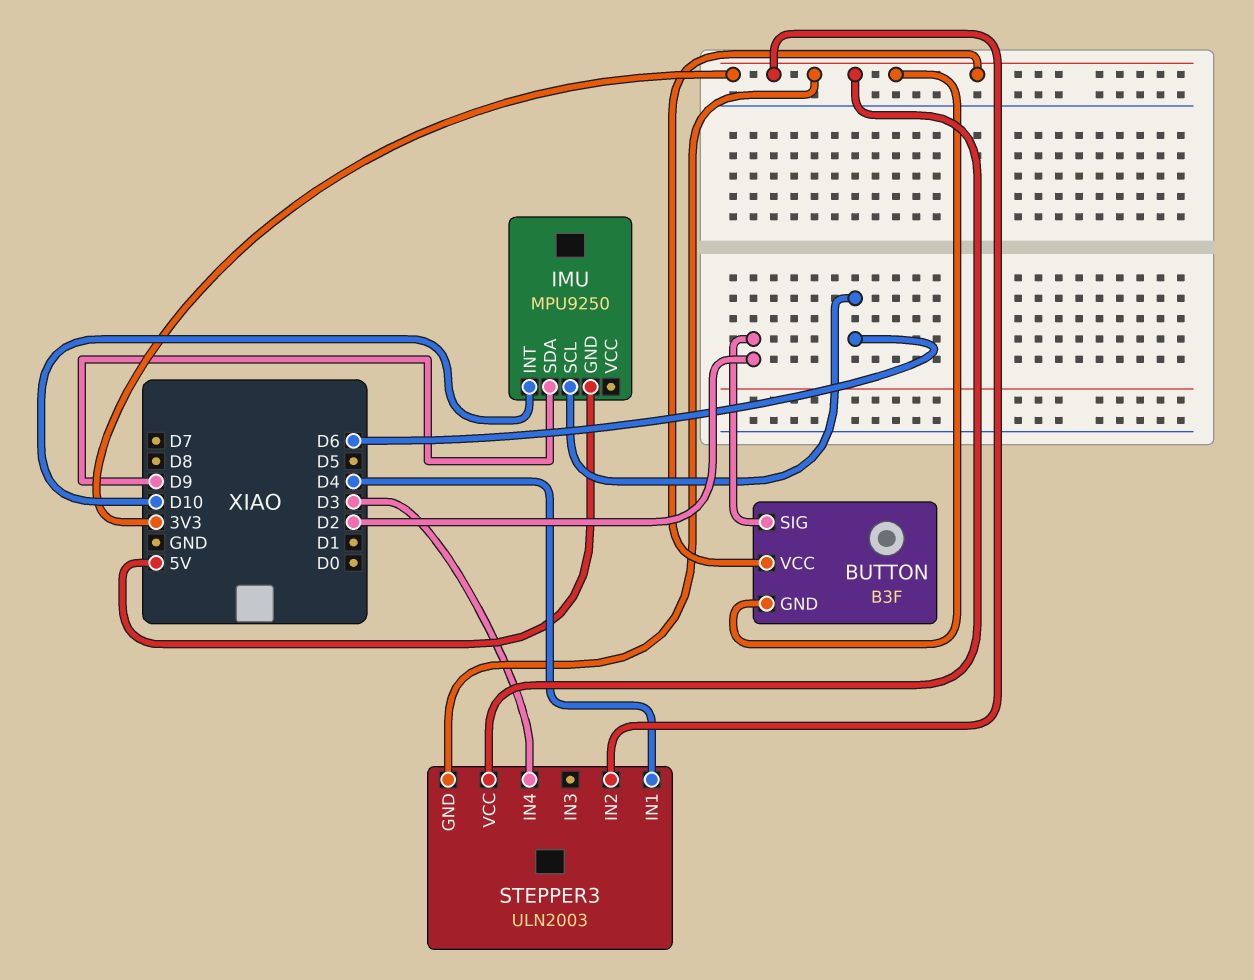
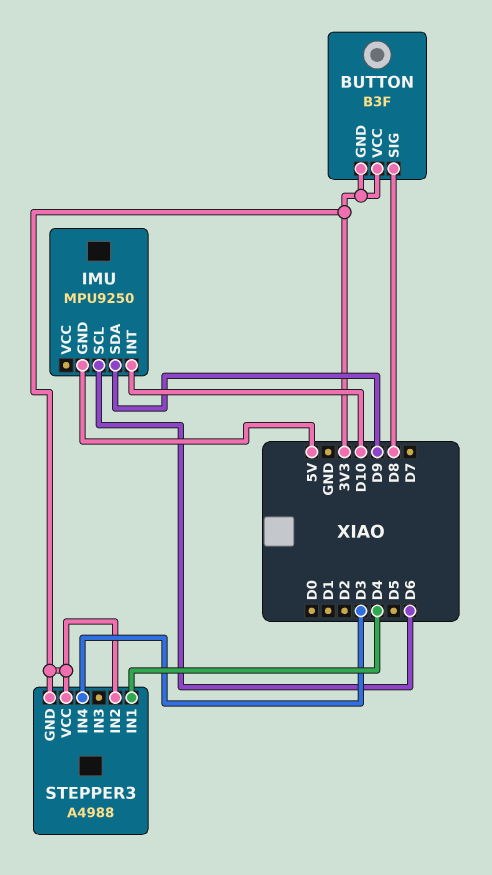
BUTTON pin SIG: D2 -> D8
STEPPER3: ULN2003 -> A4988

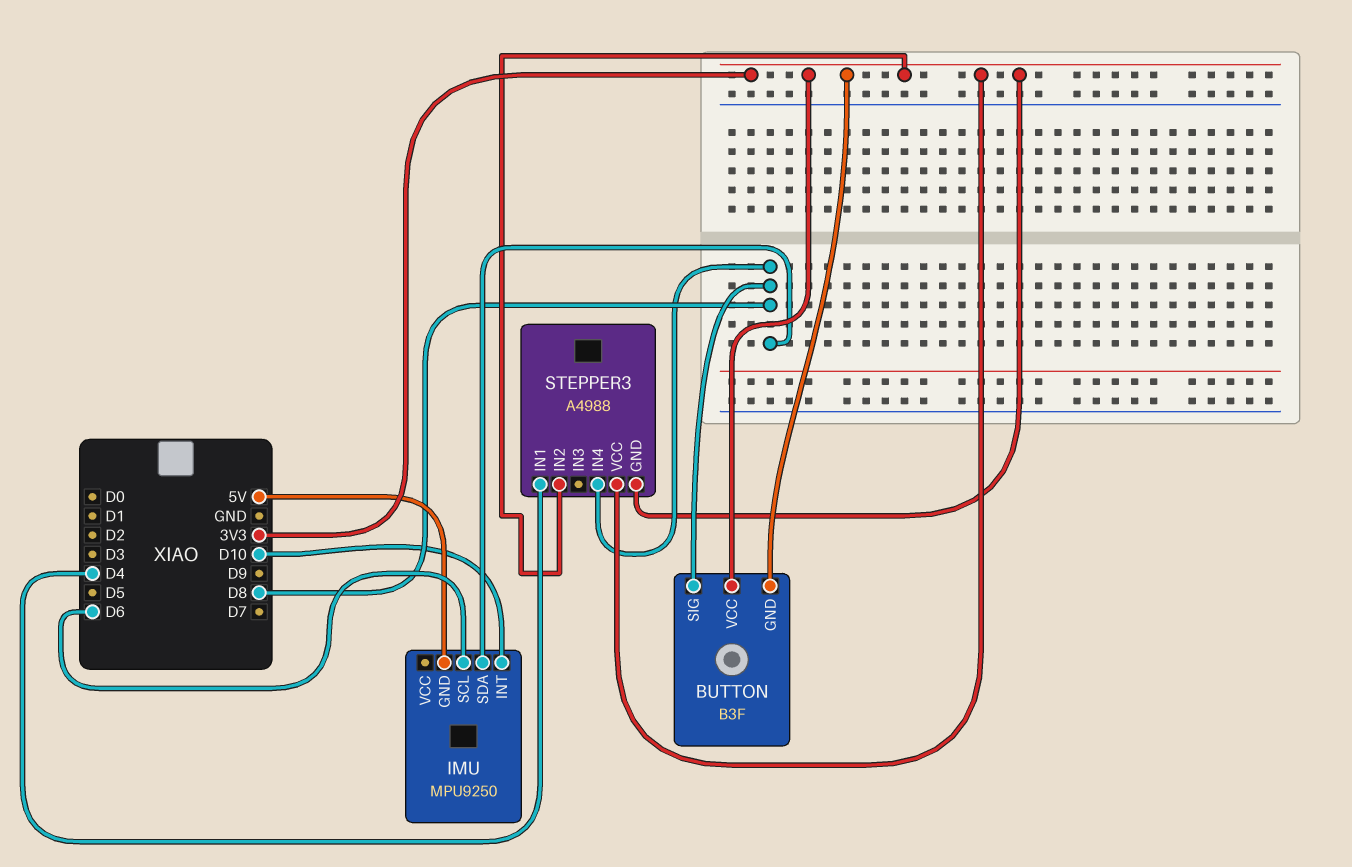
IMU pin SDA: D9 -> D8
STEPPER3 pin IN4: D3 -> D8

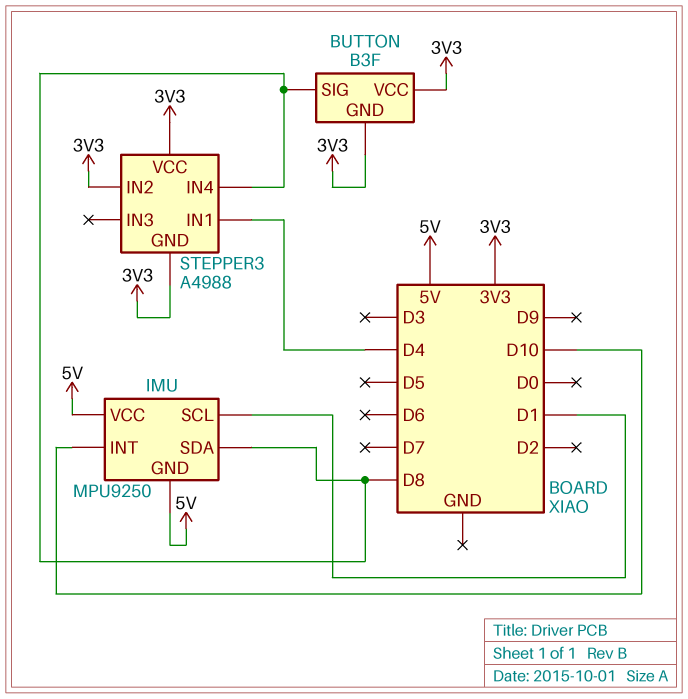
IMU pin SCL: D6 -> D1
IMU pin VCC: none -> 5V

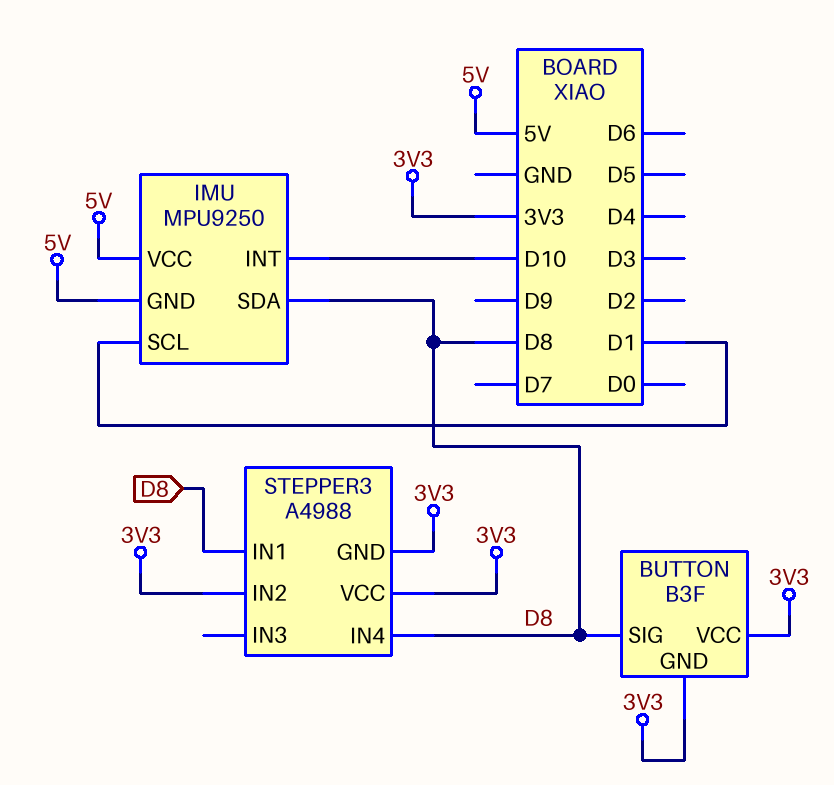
STEPPER3 pin IN1: D4 -> D8

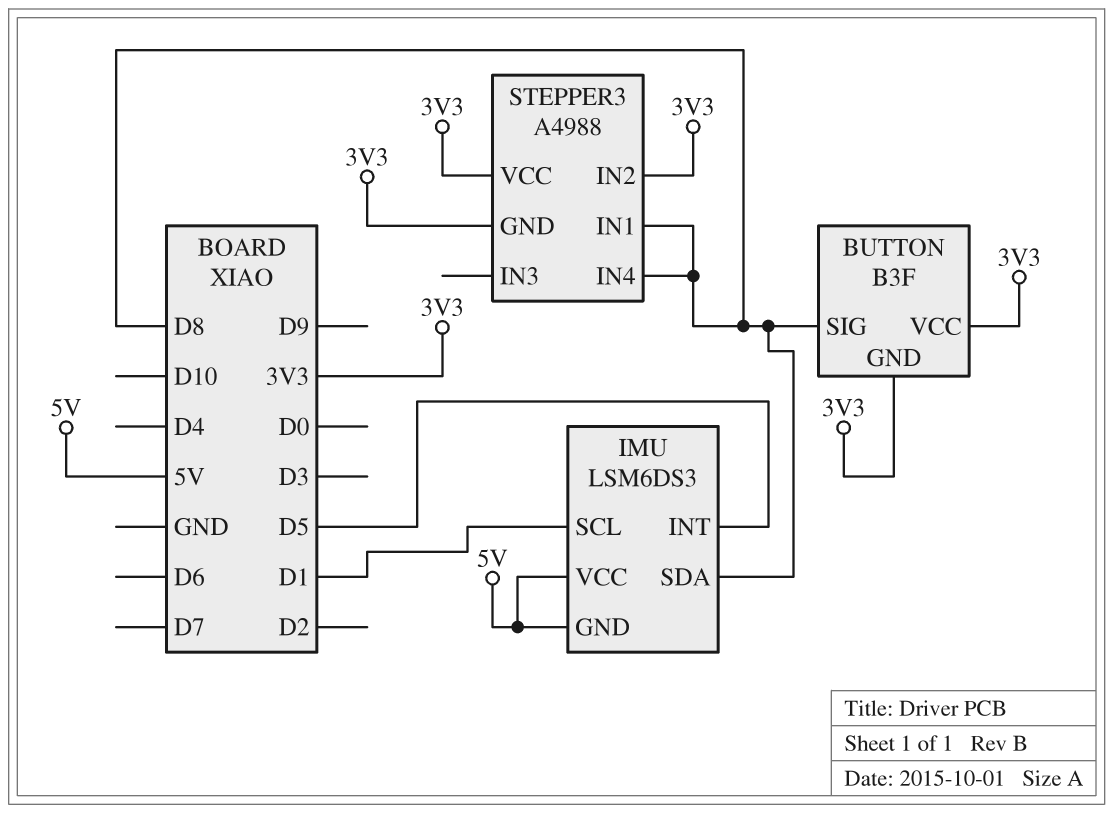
IMU: MPU9250 -> LSM6DS3
IMU pin INT: D10 -> D5

